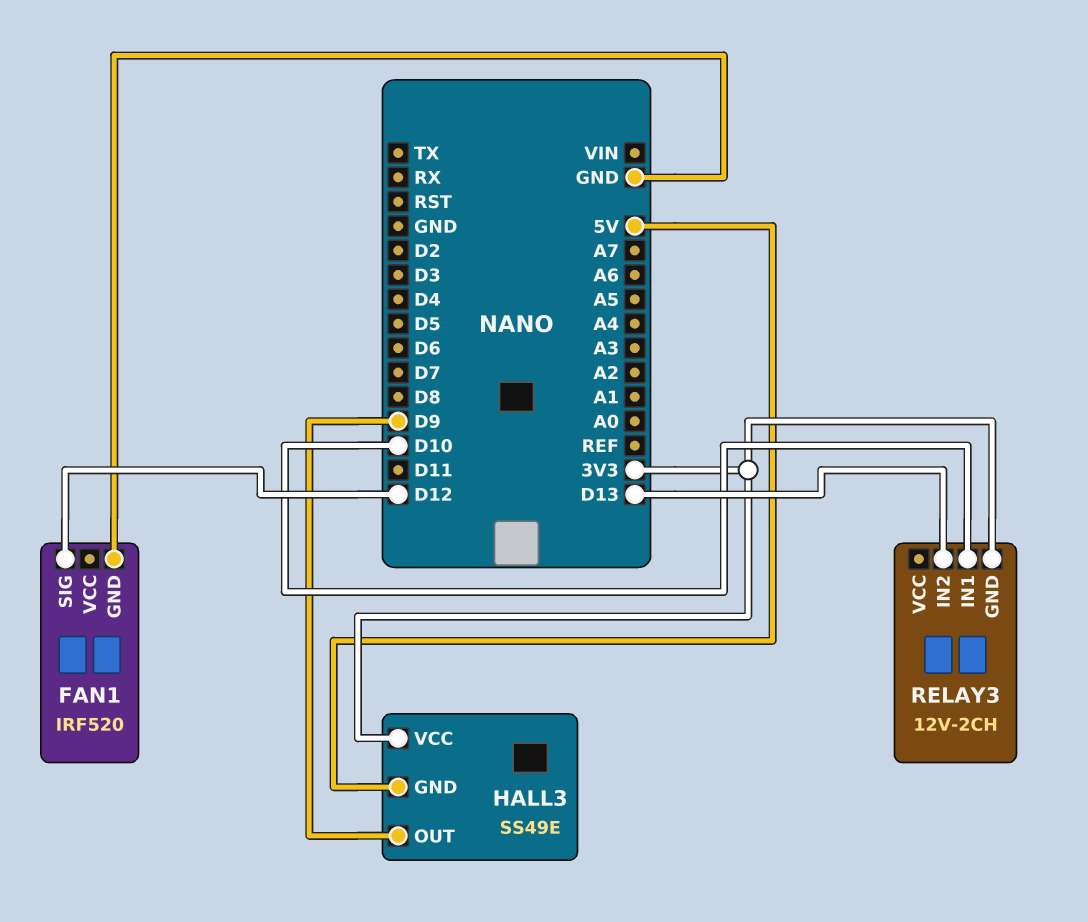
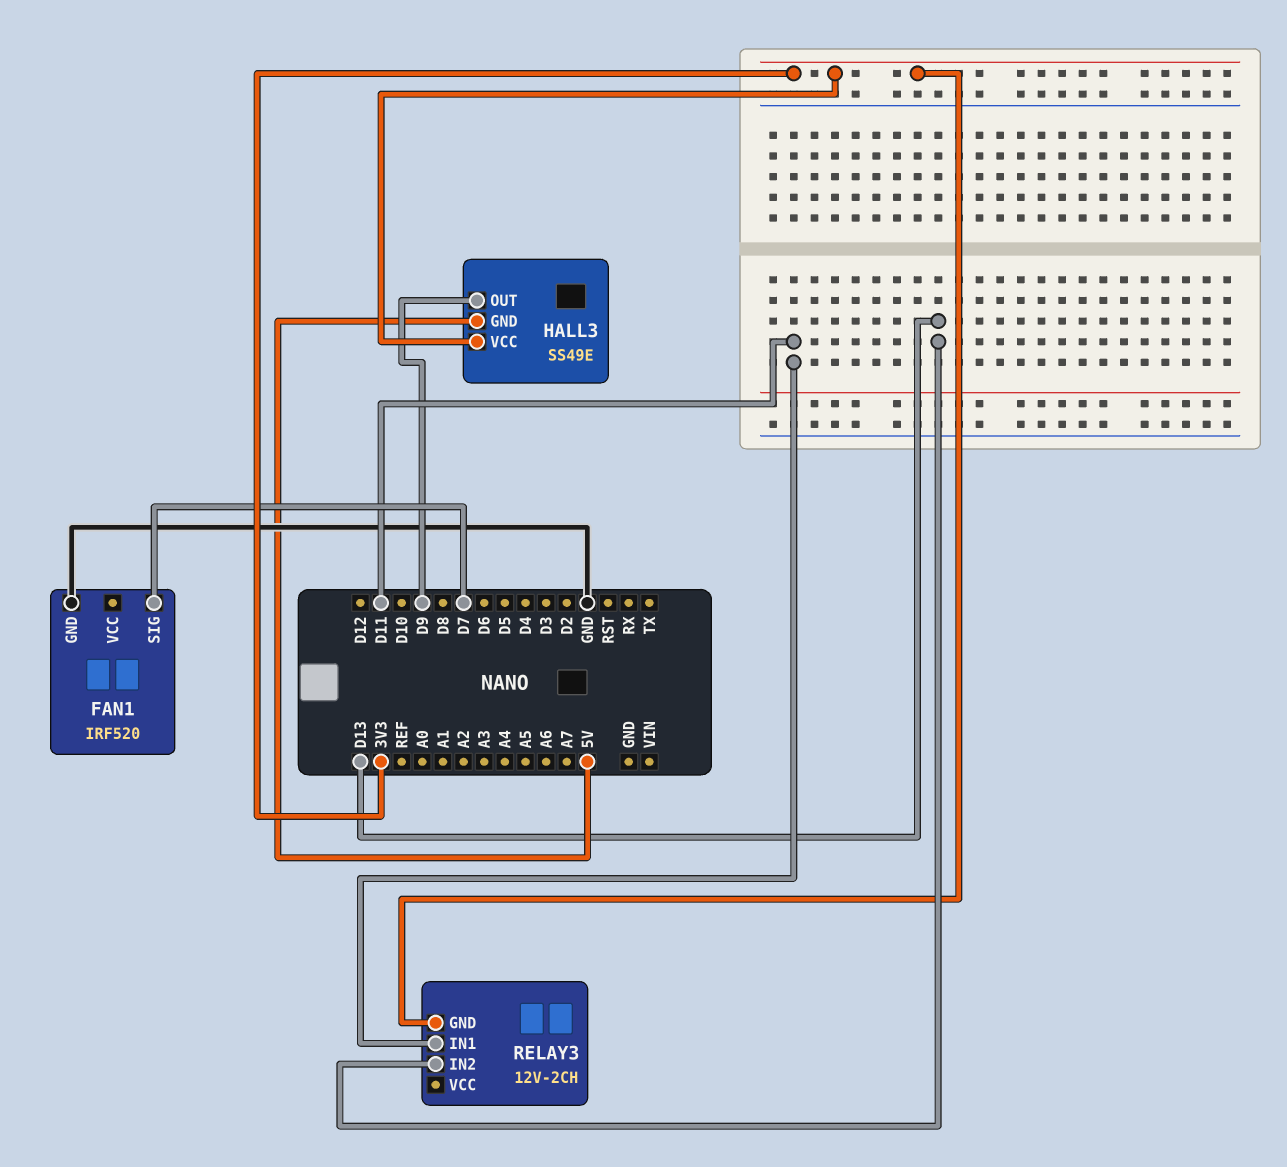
FAN1 pin SIG: D12 -> D7
RELAY3 pin IN1: D10 -> D11

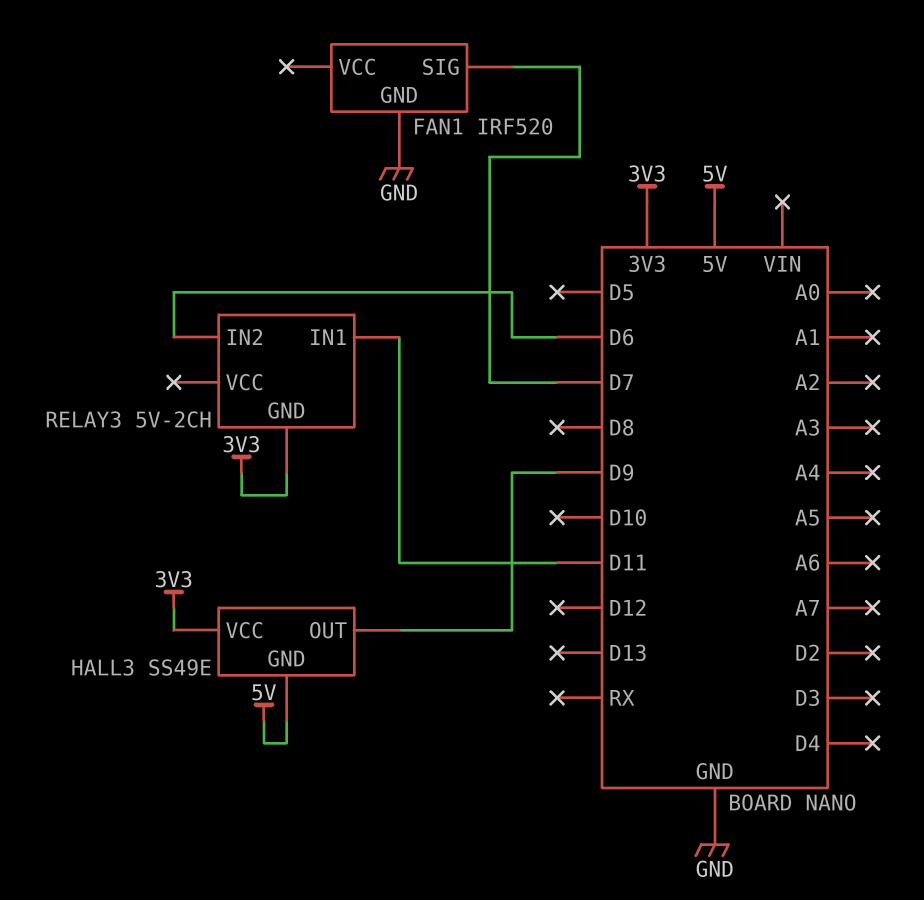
RELAY3: 12V-2CH -> 5V-2CH
RELAY3 pin IN2: D13 -> D6

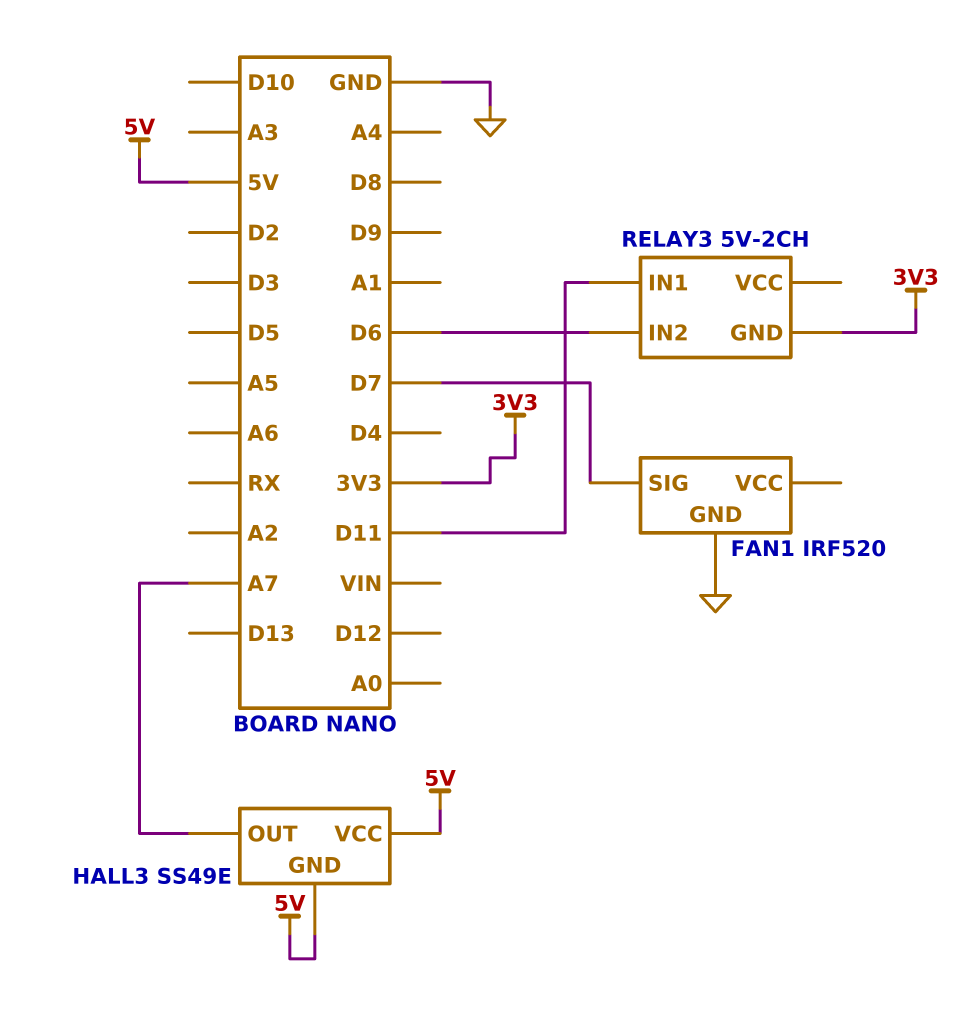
HALL3 pin OUT: D9 -> A7
HALL3 pin VCC: 3V3 -> 5V

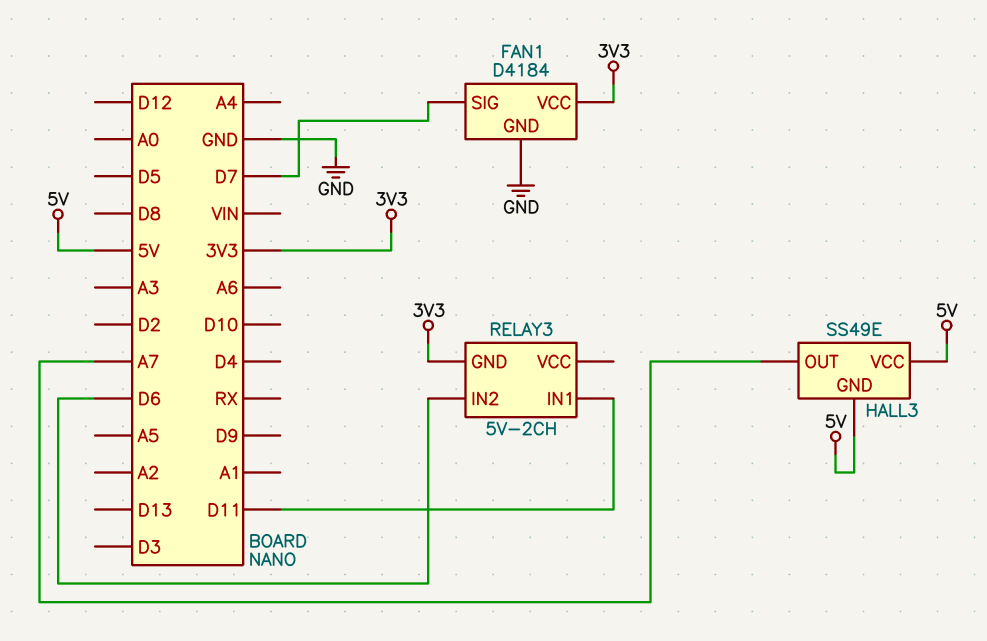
FAN1: IRF520 -> D4184
FAN1 pin VCC: none -> 3V3

